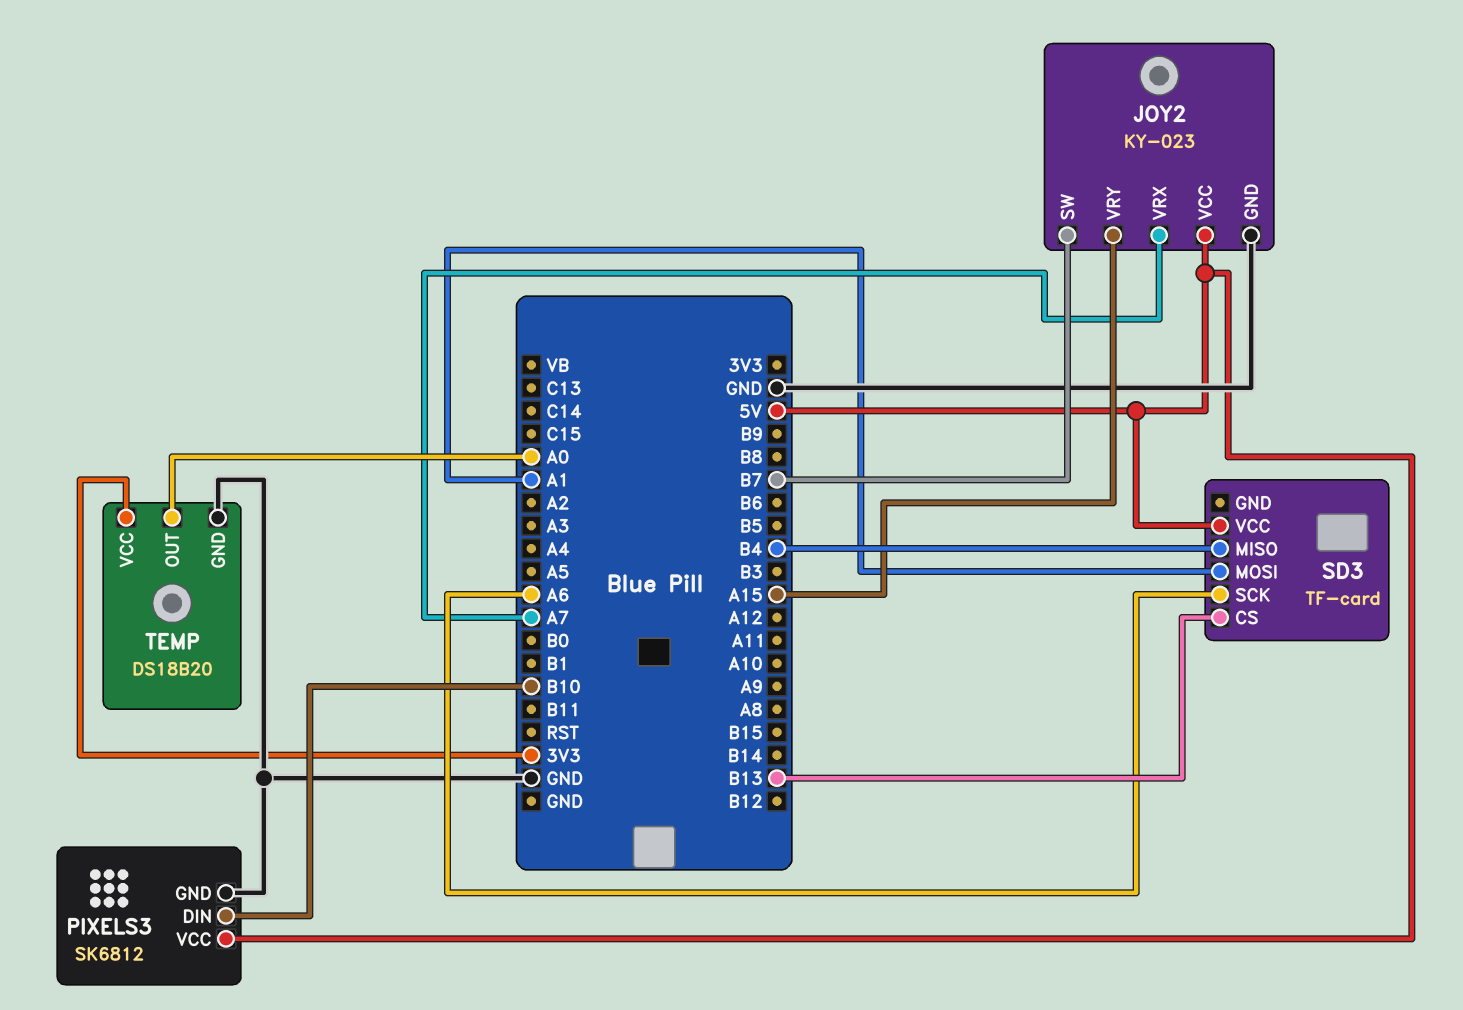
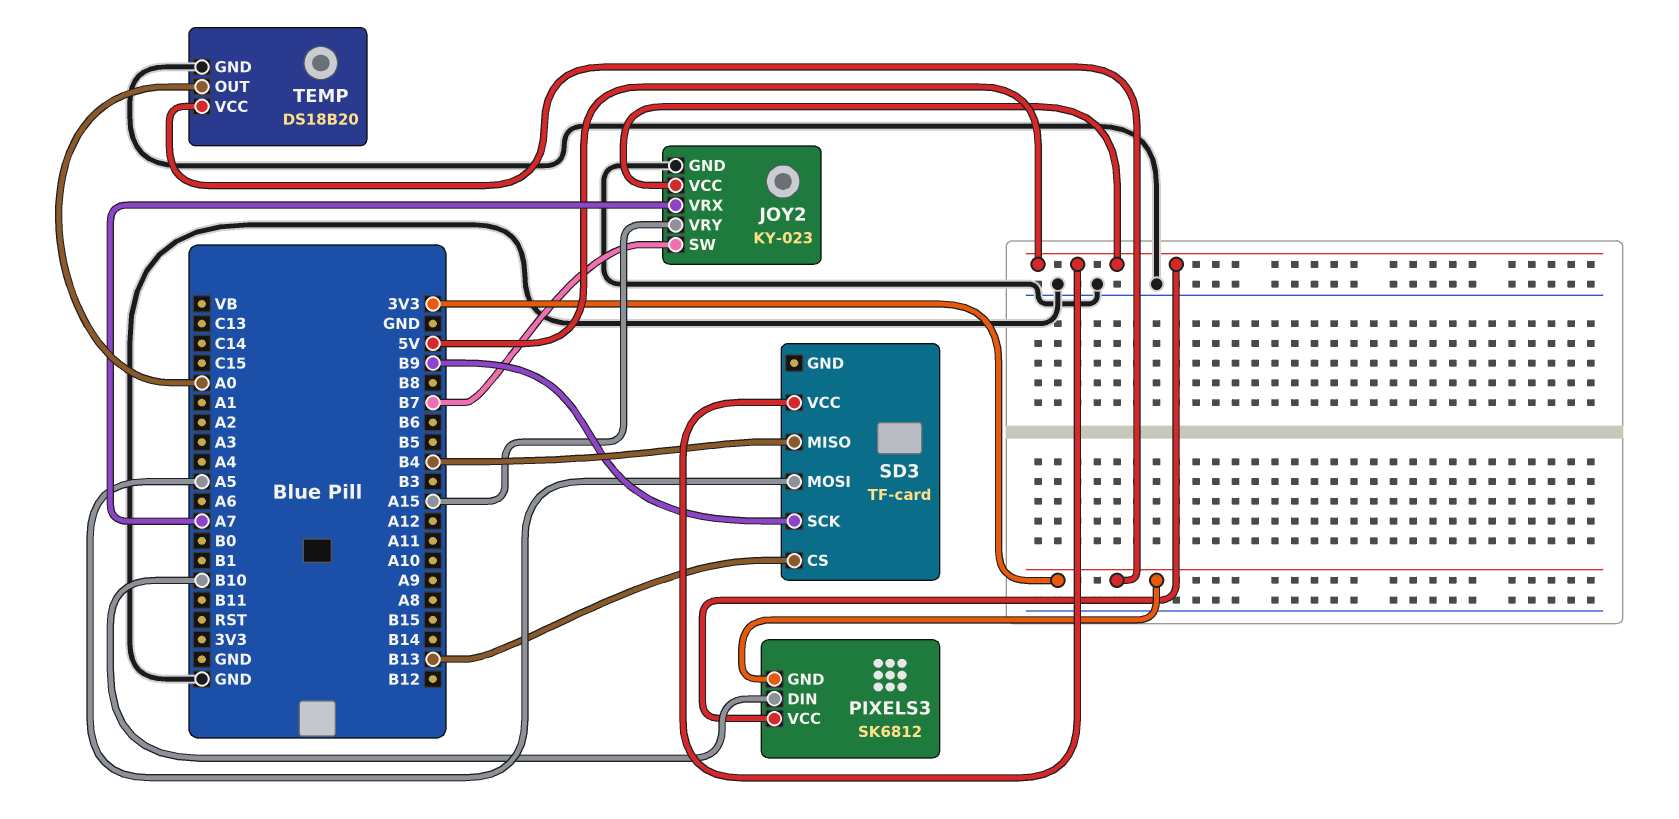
PIXELS3 pin GND: GND -> 3V3
SD3 pin MOSI: A1 -> A5
SD3 pin SCK: A6 -> B9

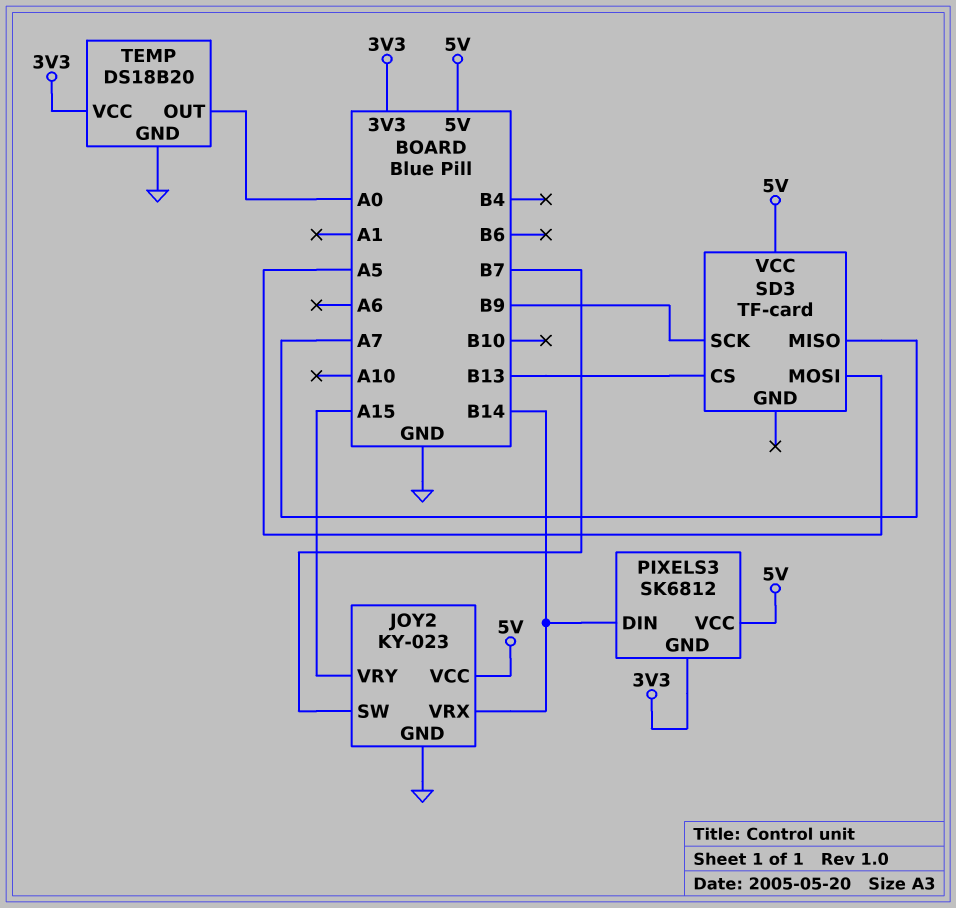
JOY2 pin VRX: A7 -> B14
PIXELS3 pin DIN: B10 -> B14
SD3 pin MISO: B4 -> A7

